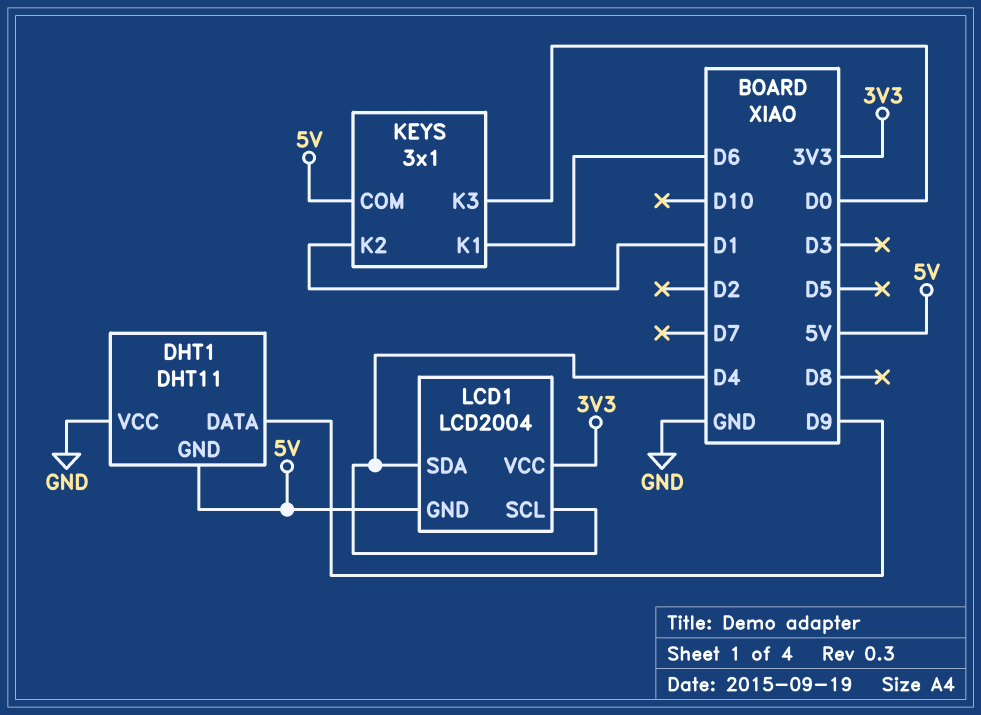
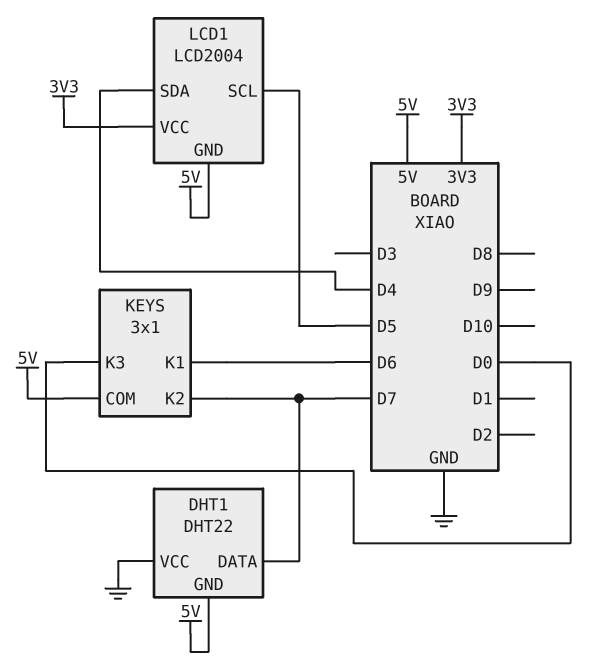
DHT1: DHT11 -> DHT22
DHT1 pin DATA: D9 -> D7
KEYS pin K2: D1 -> D7
LCD1 pin SCL: D4 -> D5

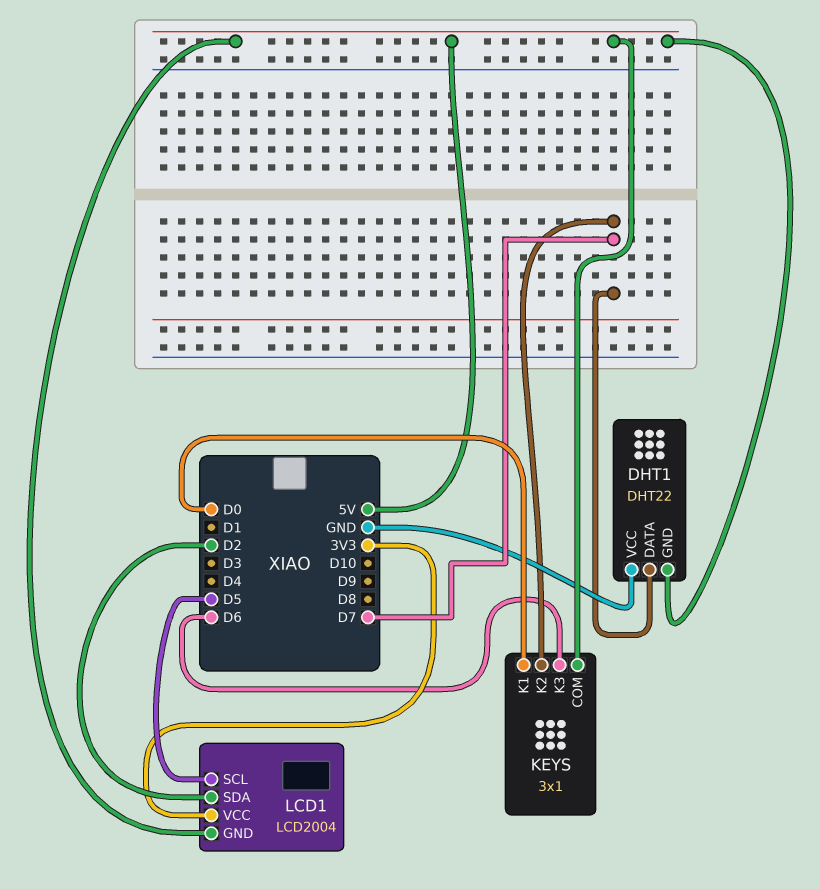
KEYS pin K1: D6 -> D0
KEYS pin K3: D0 -> D6
LCD1 pin SDA: D4 -> D2

